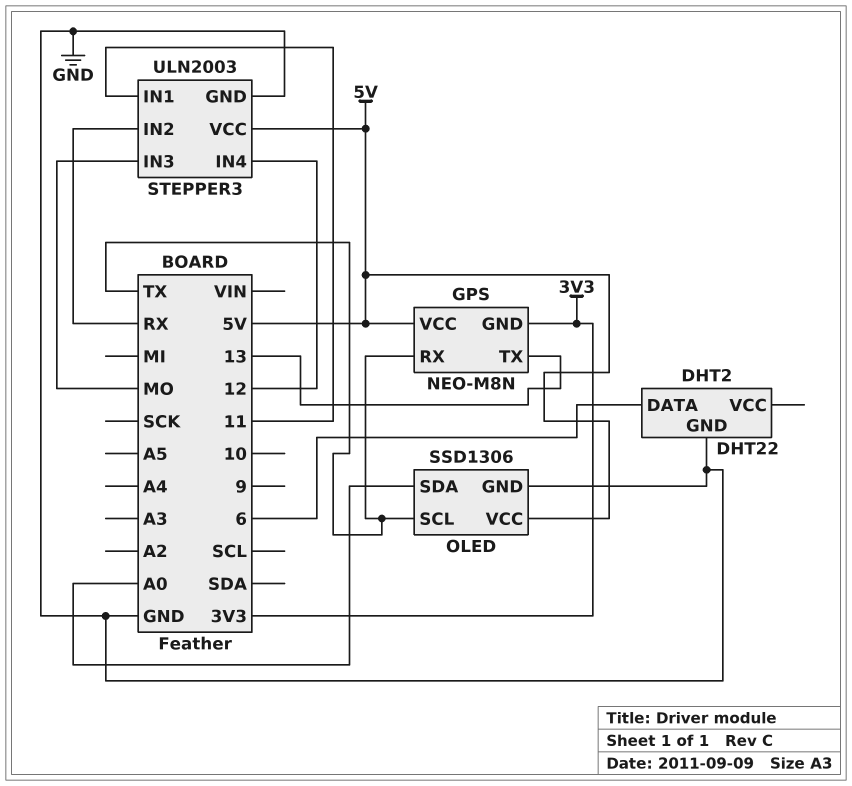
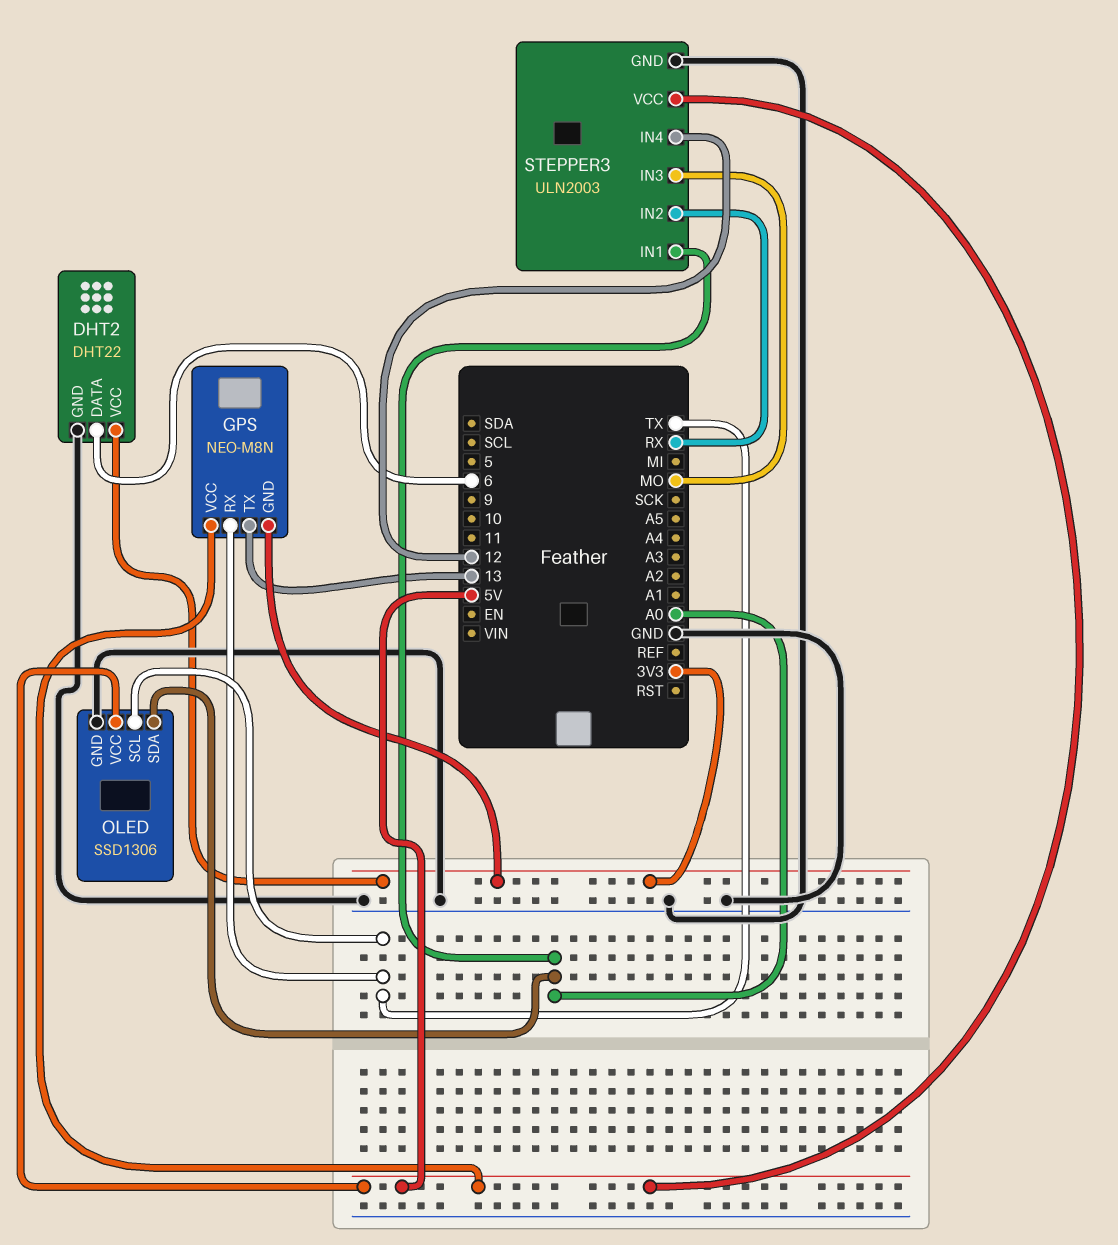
DHT2 pin VCC: none -> 3V3
STEPPER3 pin IN1: 11 -> A0

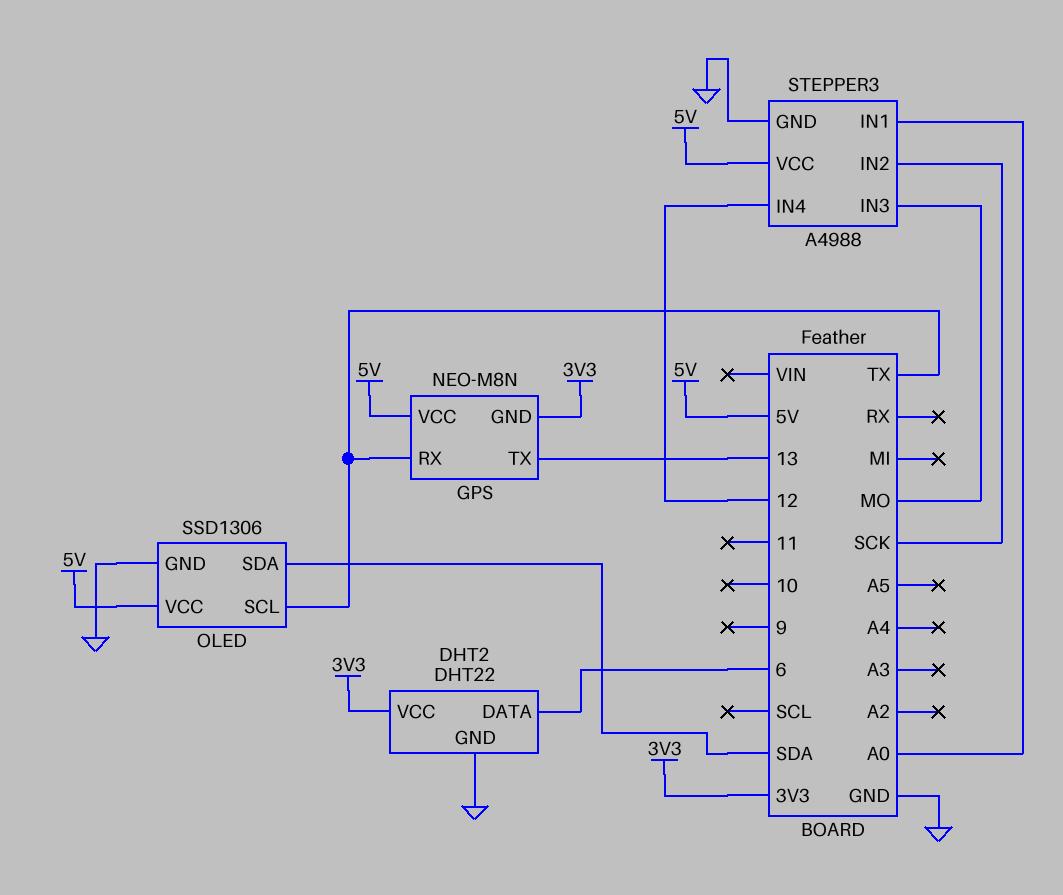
OLED pin SDA: A0 -> SDA
STEPPER3: ULN2003 -> A4988
STEPPER3 pin IN2: RX -> SCK

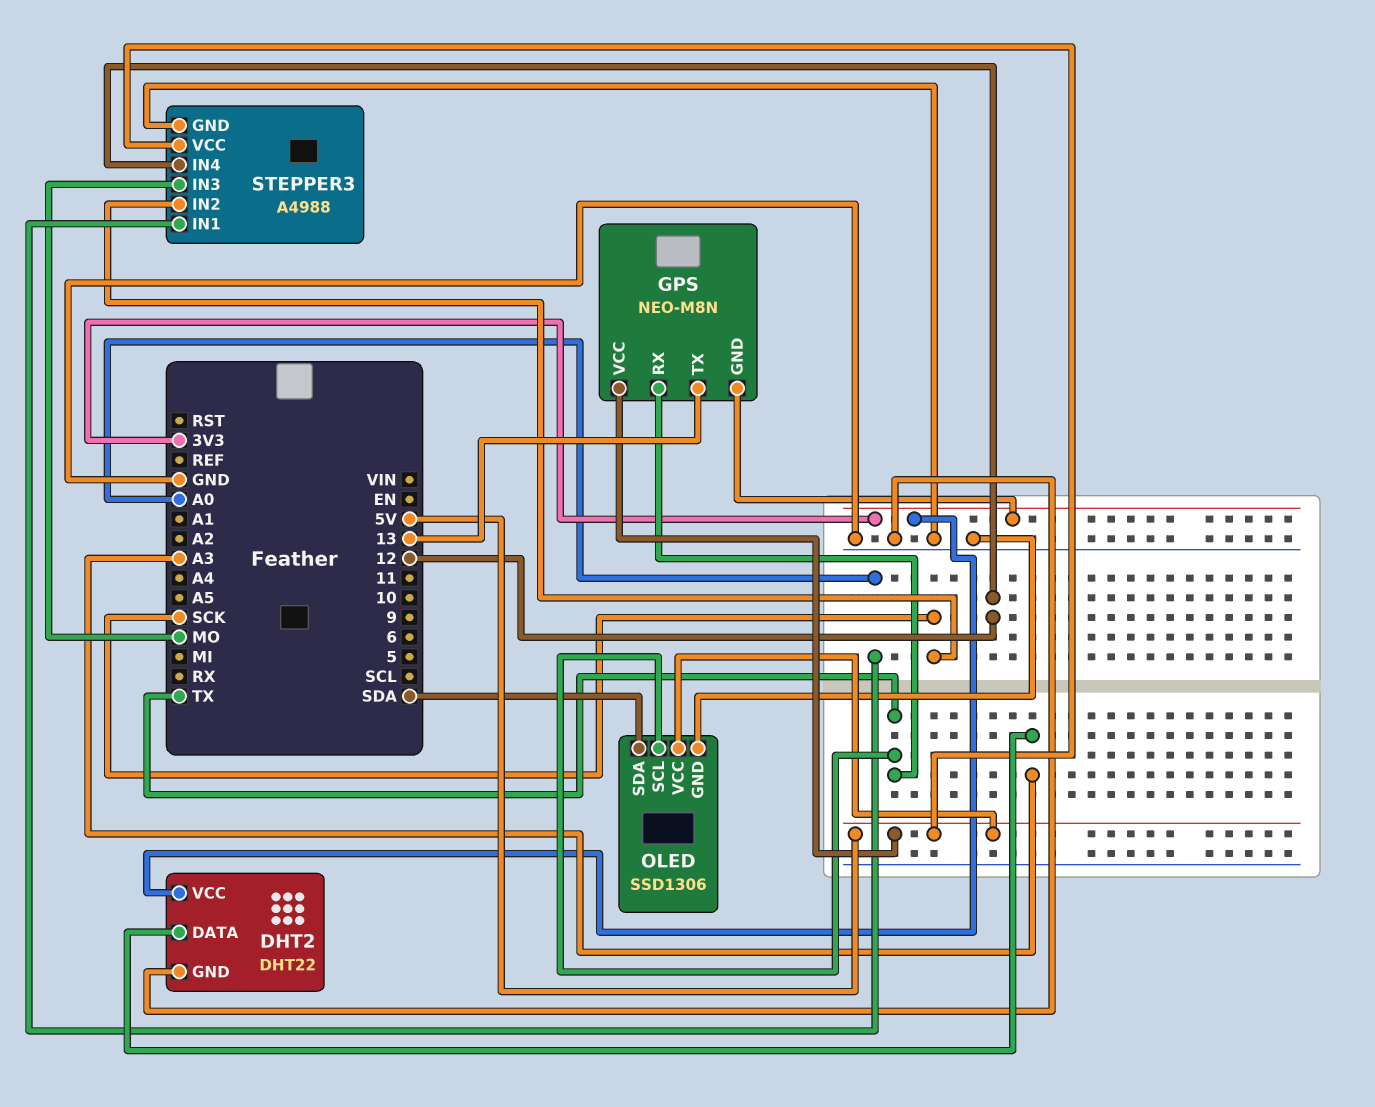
DHT2 pin DATA: 6 -> A3

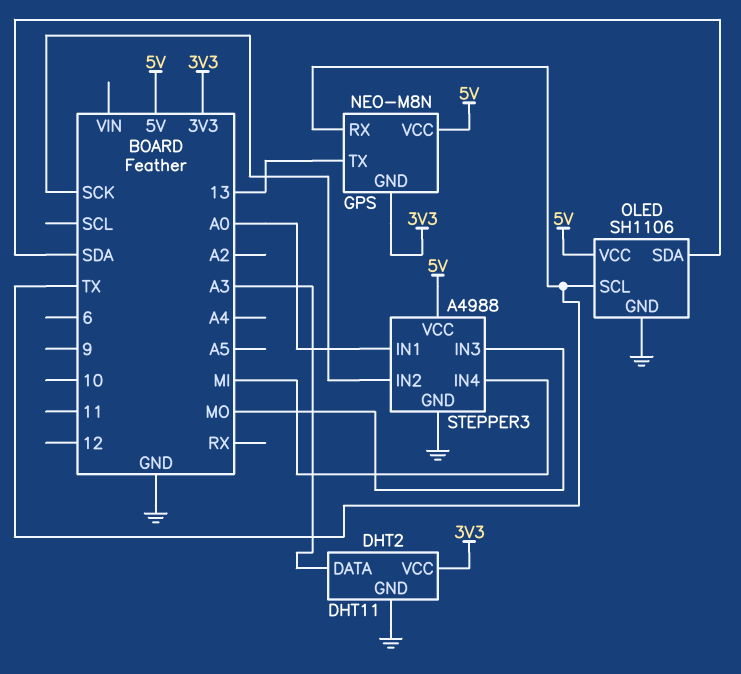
DHT2: DHT22 -> DHT11
OLED: SSD1306 -> SH1106
STEPPER3 pin IN4: 12 -> MI

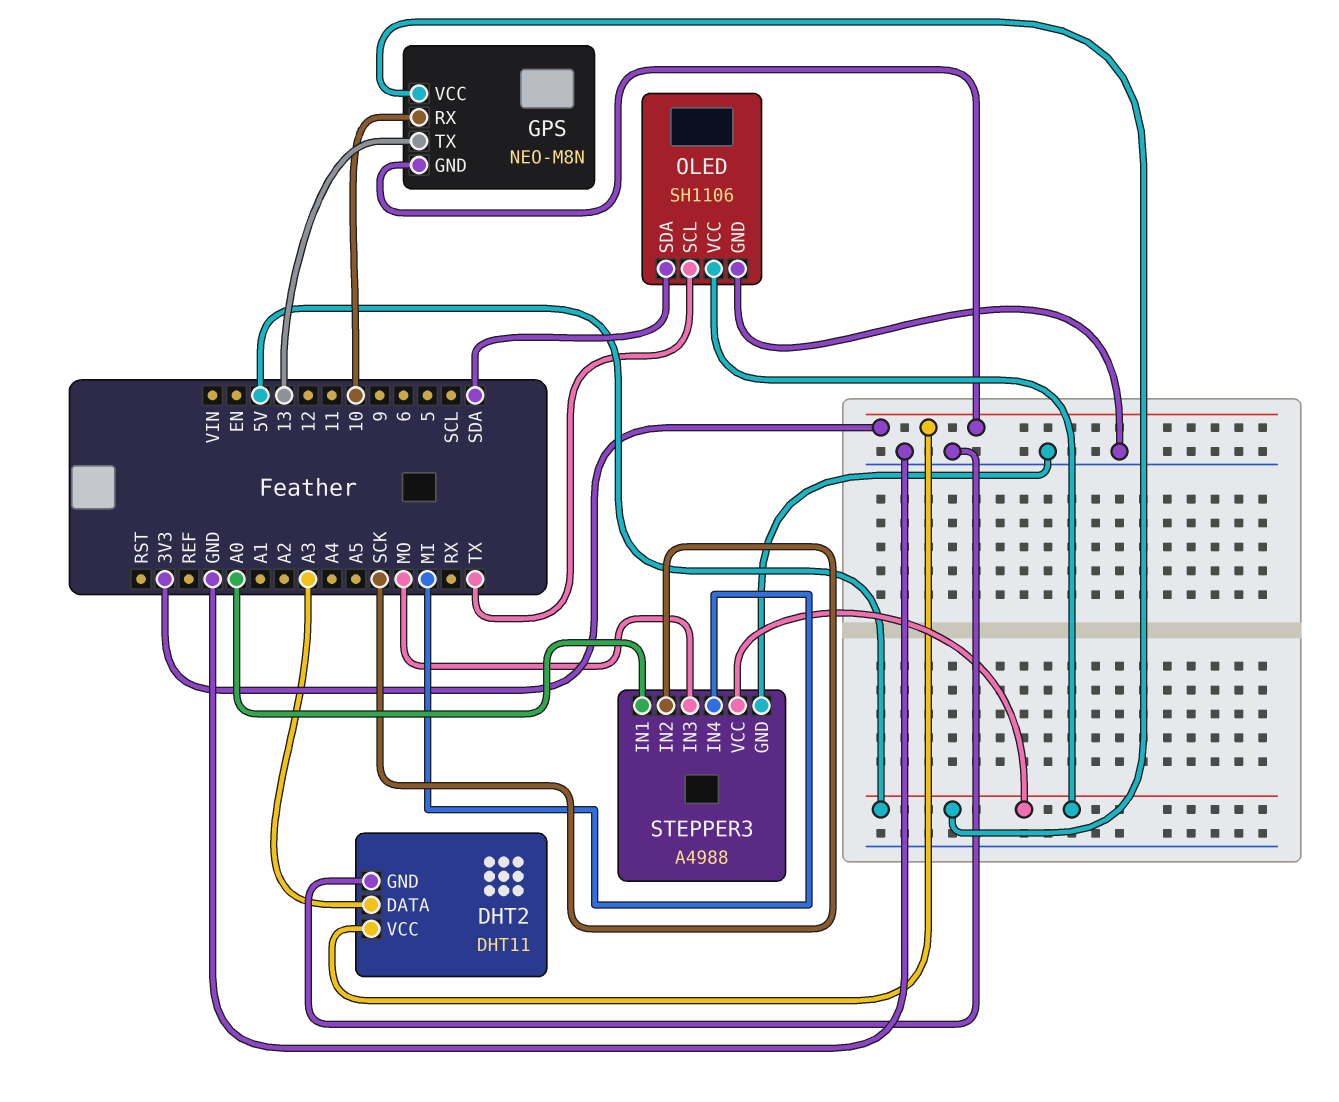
GPS pin RX: TX -> 10

